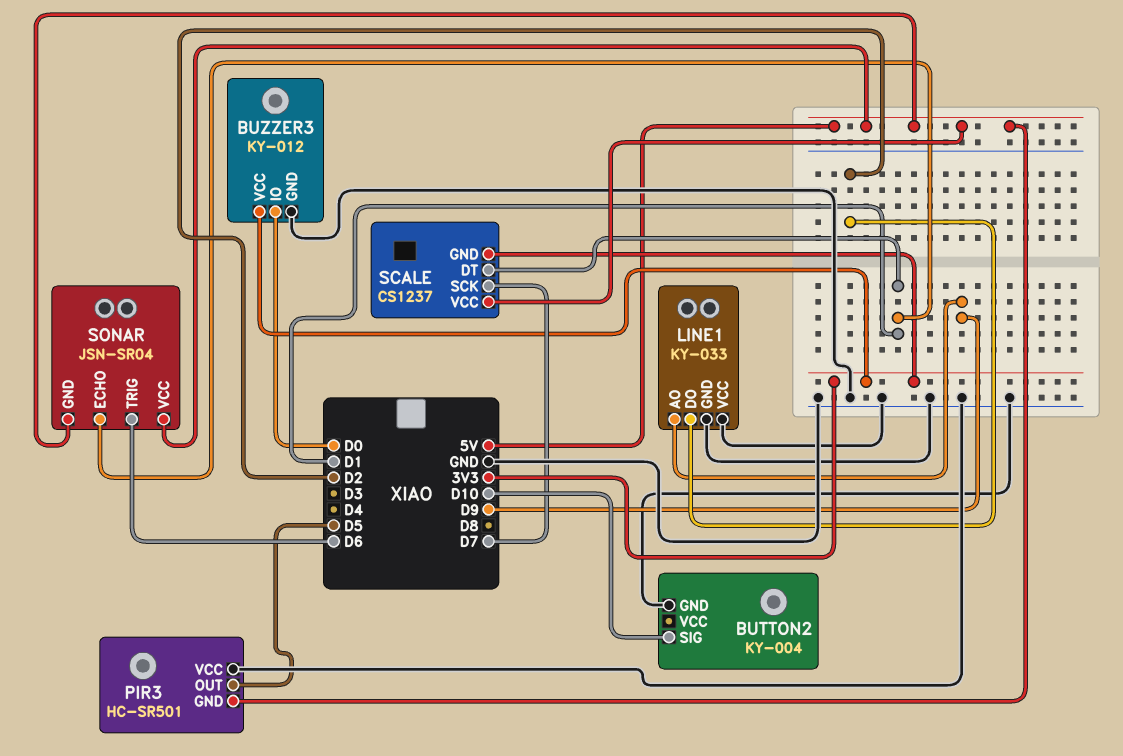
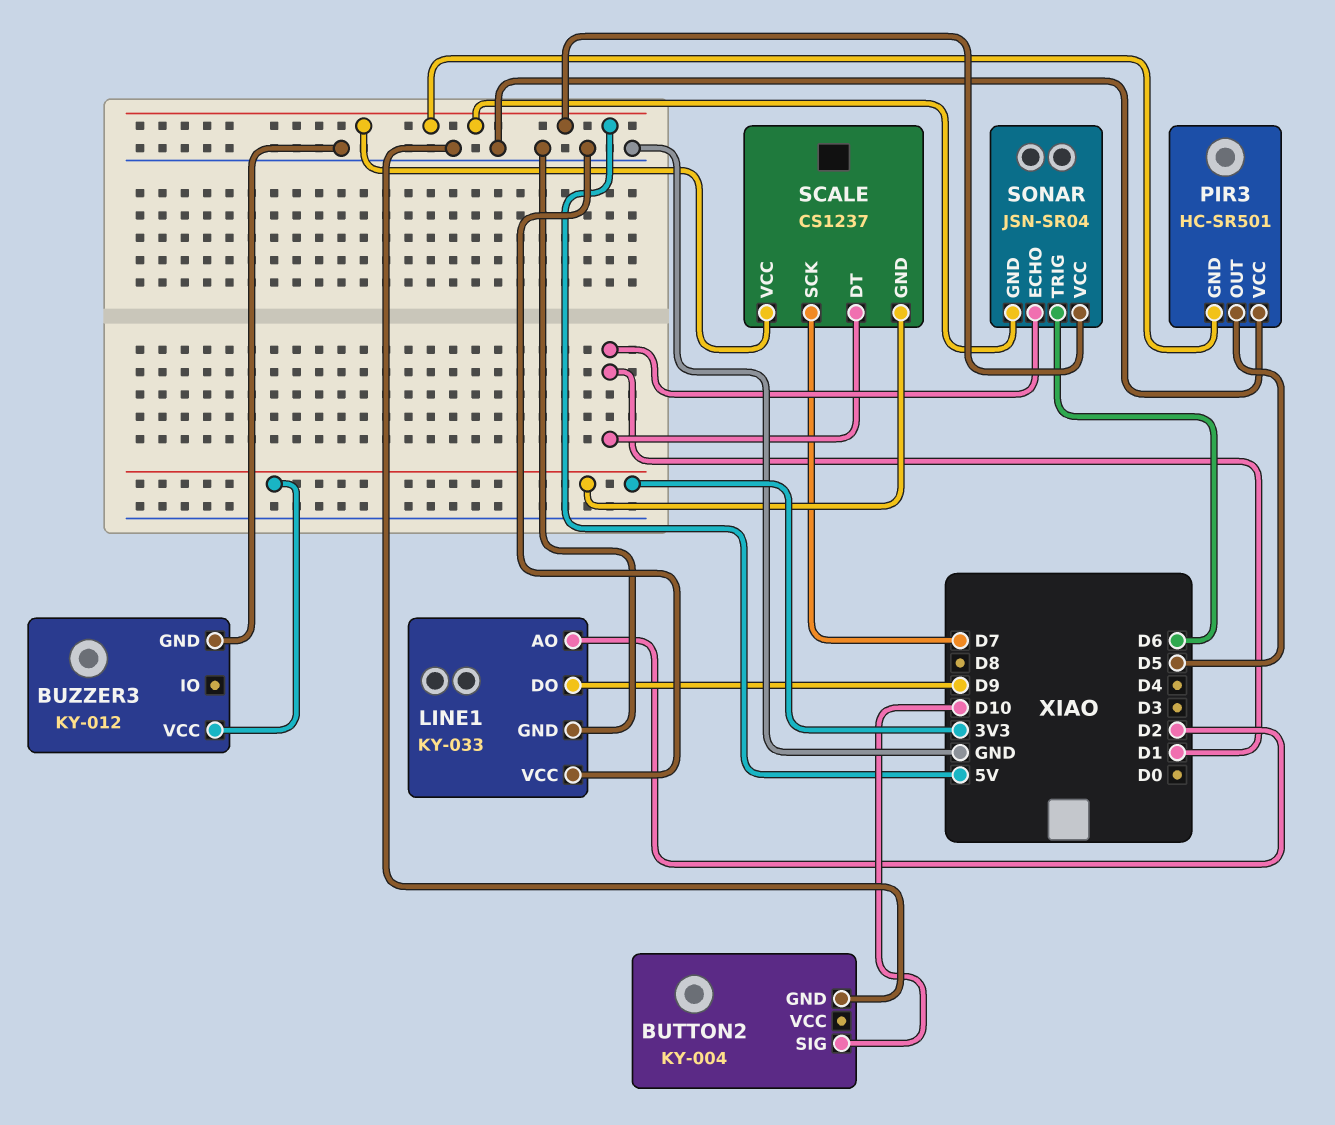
BUZZER3 pin IO: D0 -> none
LINE1 pin AO: D9 -> D2
LINE1 pin DO: D2 -> D9

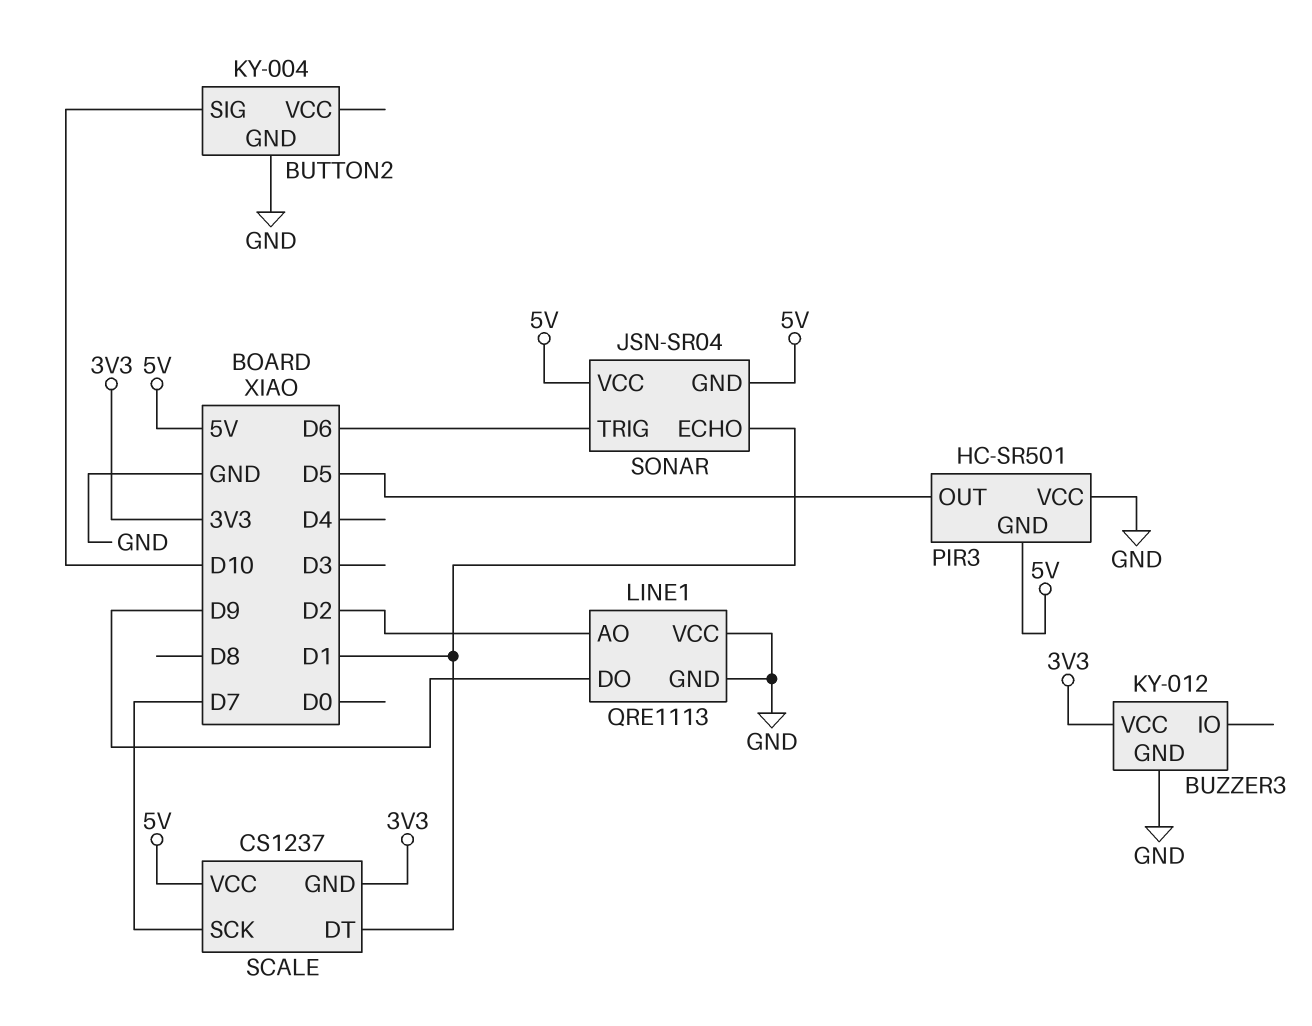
LINE1: KY-033 -> QRE1113

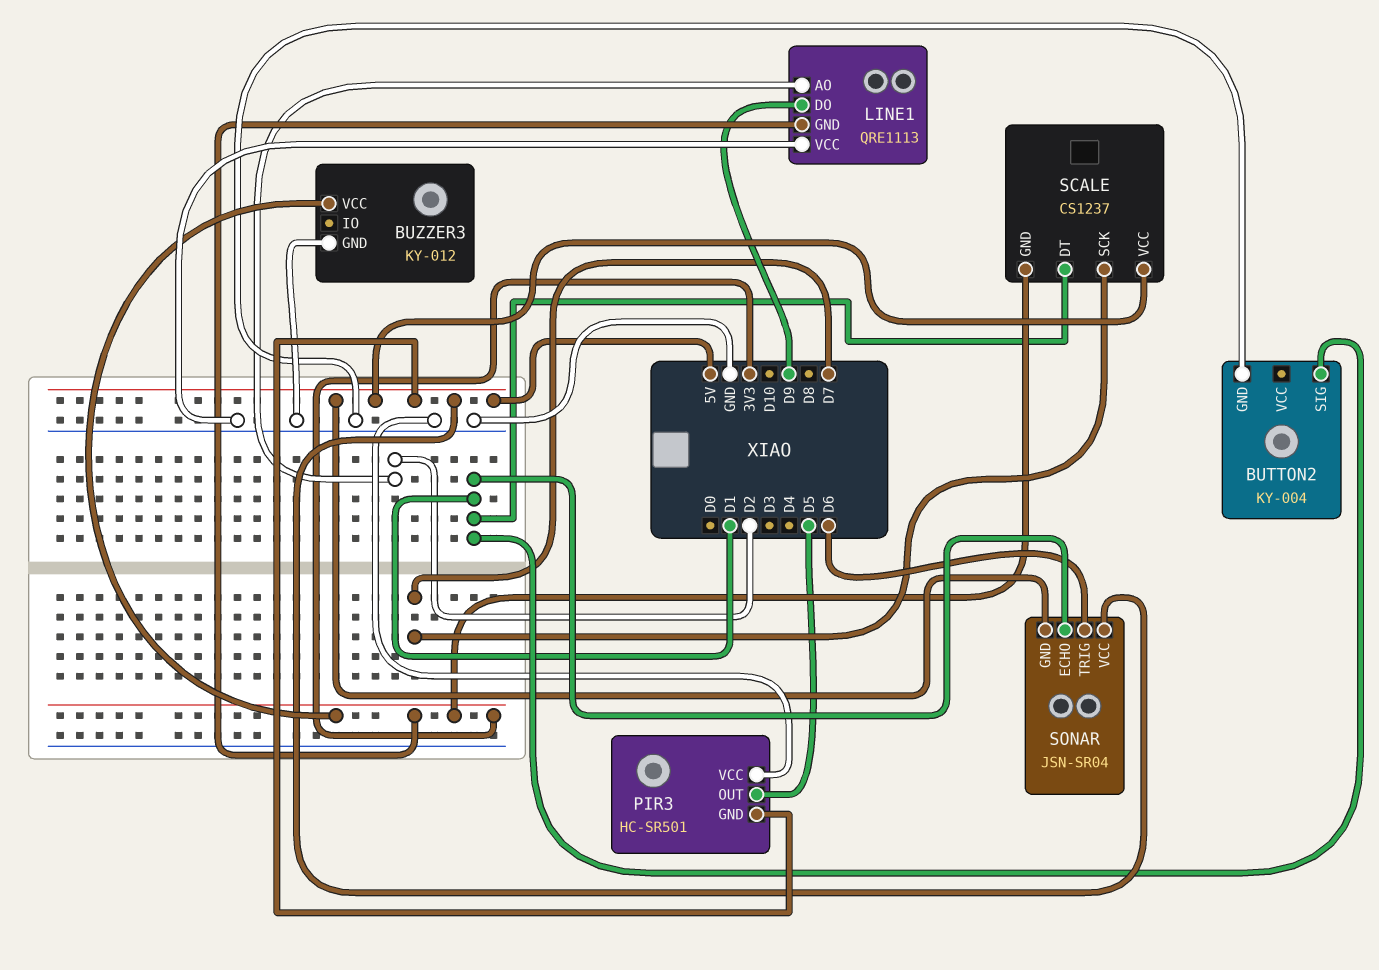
BUTTON2 pin SIG: D10 -> D1
LINE1 pin GND: GND -> 3V3

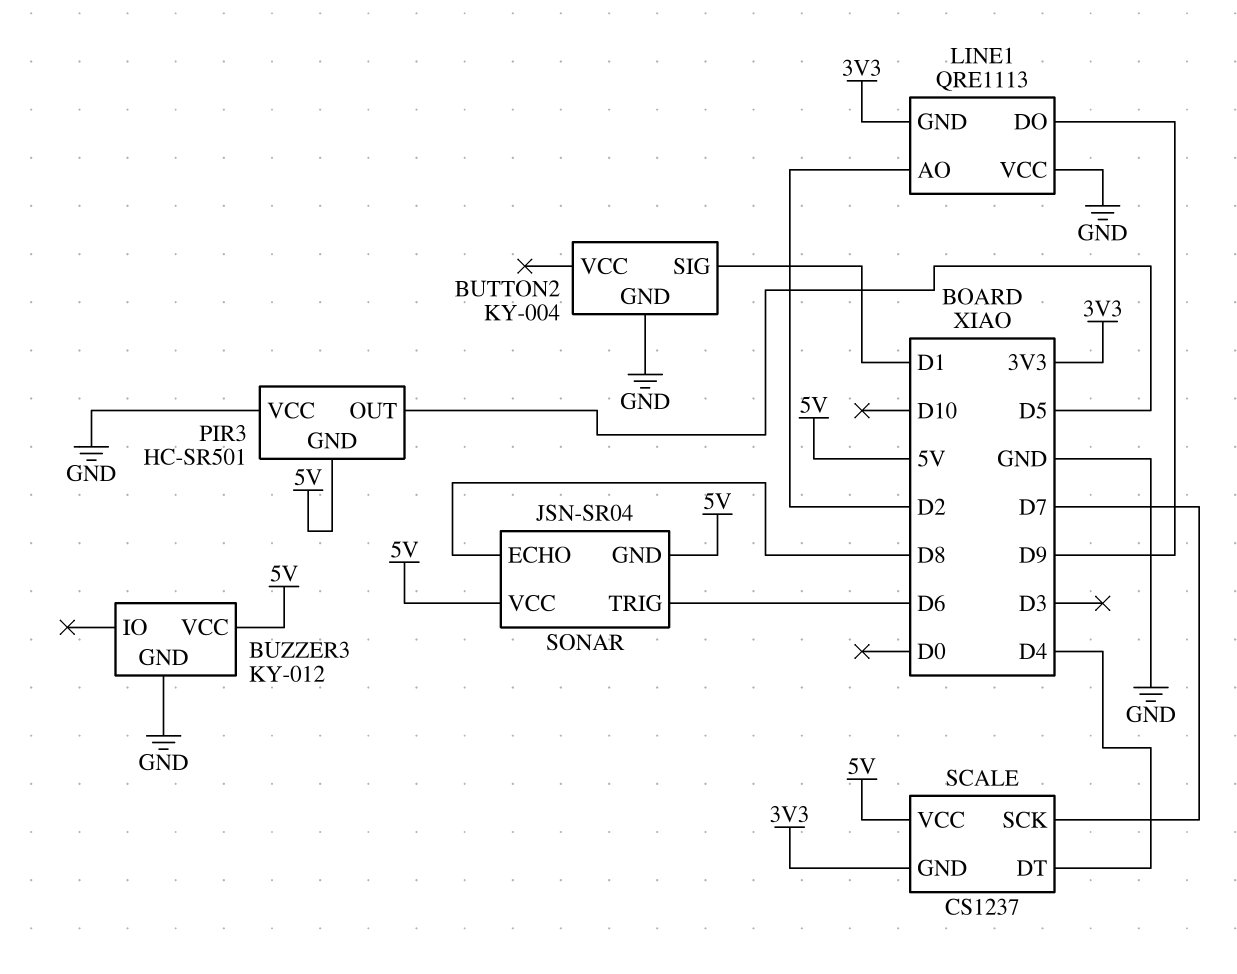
BUZZER3 pin VCC: 3V3 -> 5V
SCALE pin DT: D1 -> D4
SONAR pin ECHO: D1 -> D8

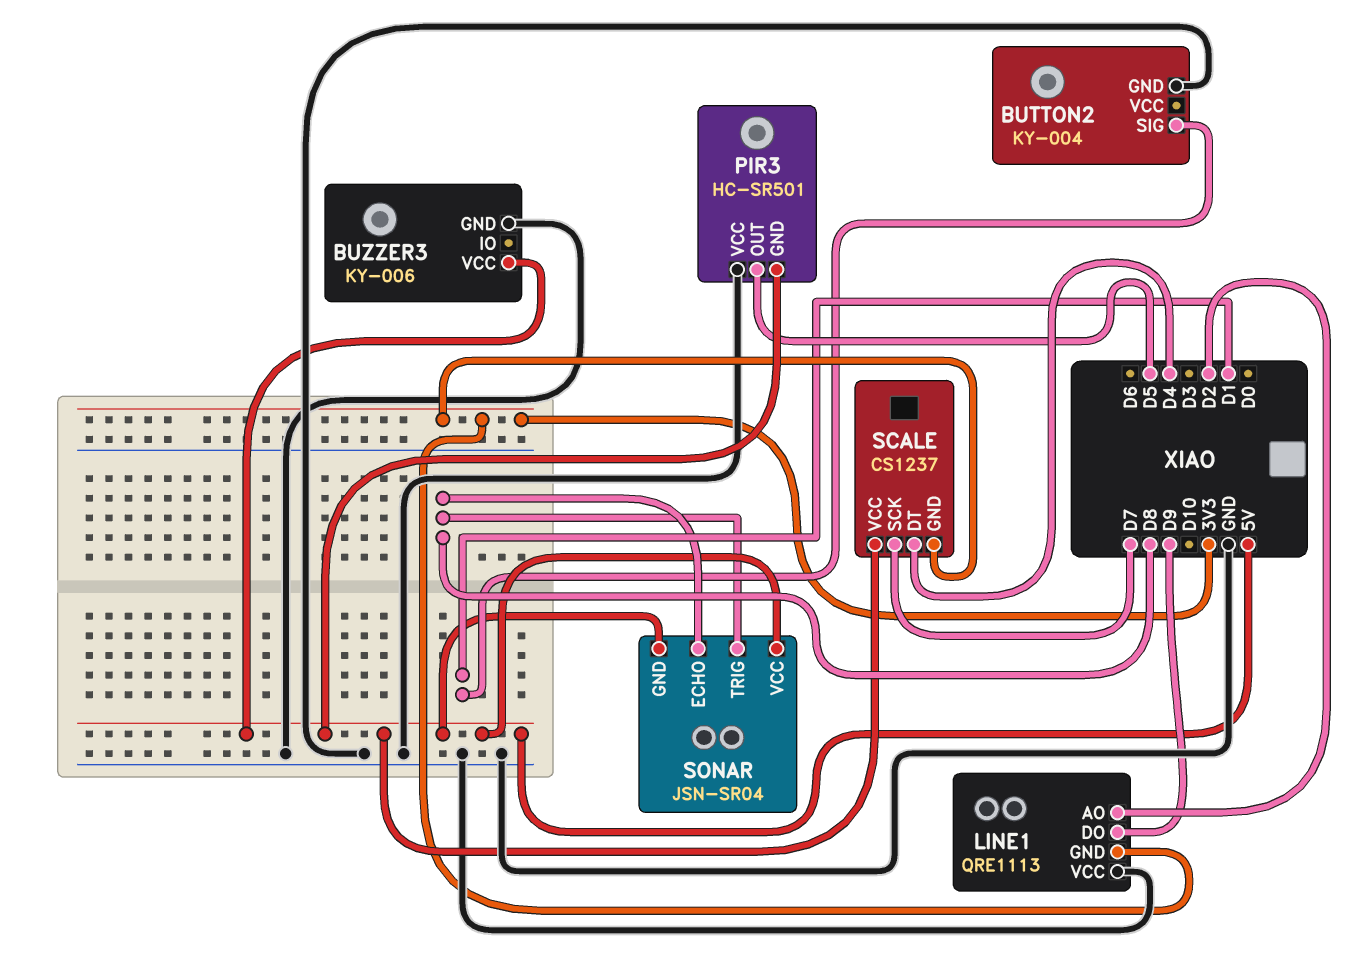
BUZZER3: KY-012 -> KY-006
SONAR pin TRIG: D6 -> D8

